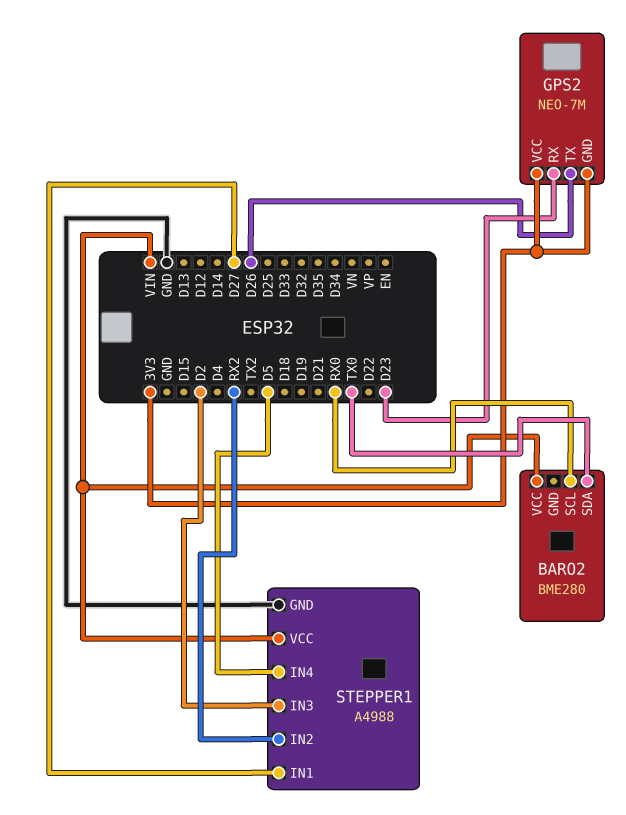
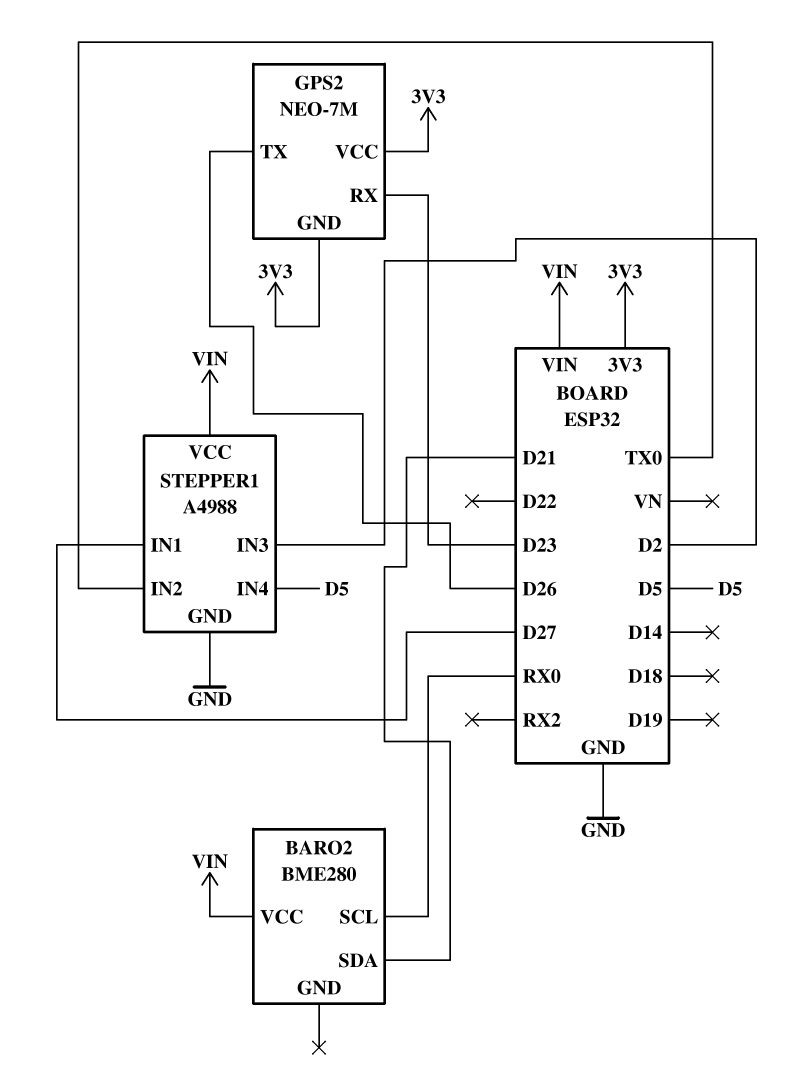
BARO2 pin SDA: TX0 -> D21
STEPPER1 pin IN2: RX2 -> TX0

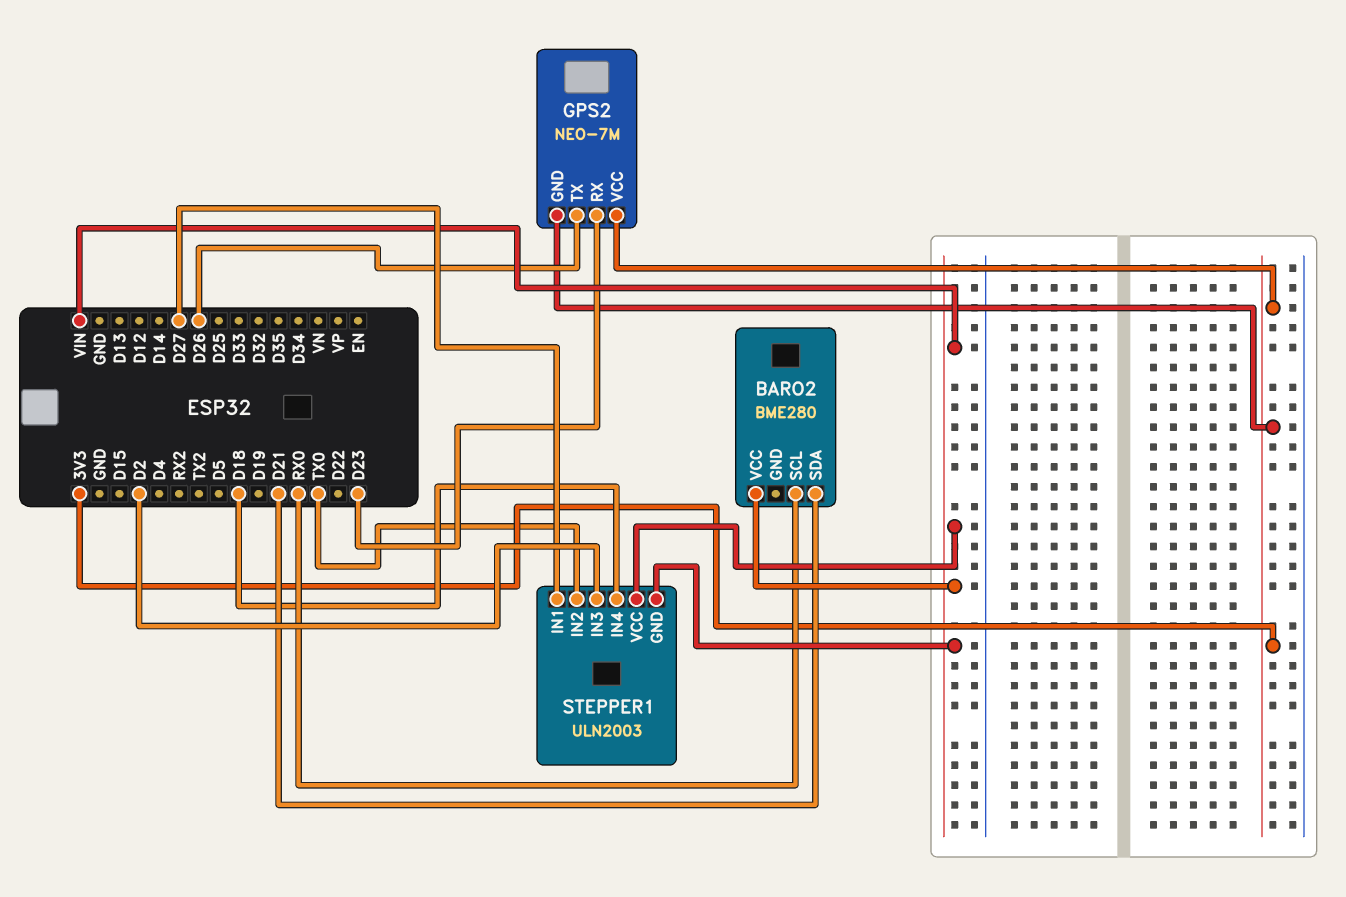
STEPPER1: A4988 -> ULN2003
STEPPER1 pin GND: GND -> VIN
STEPPER1 pin IN4: D5 -> D18

